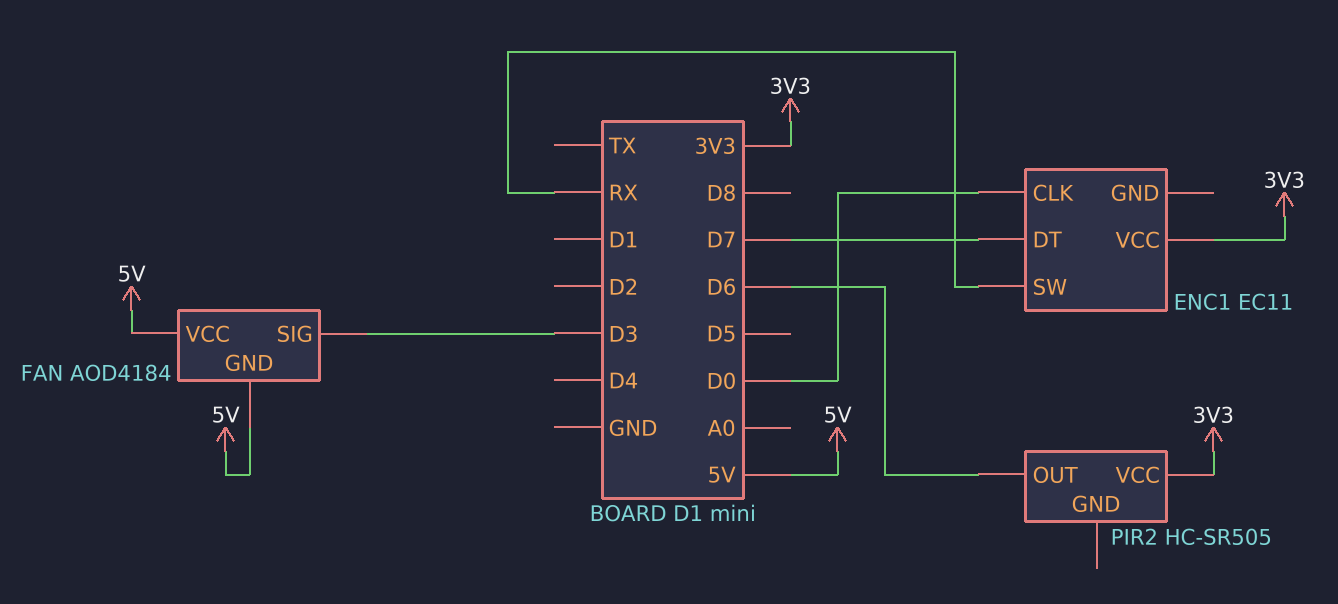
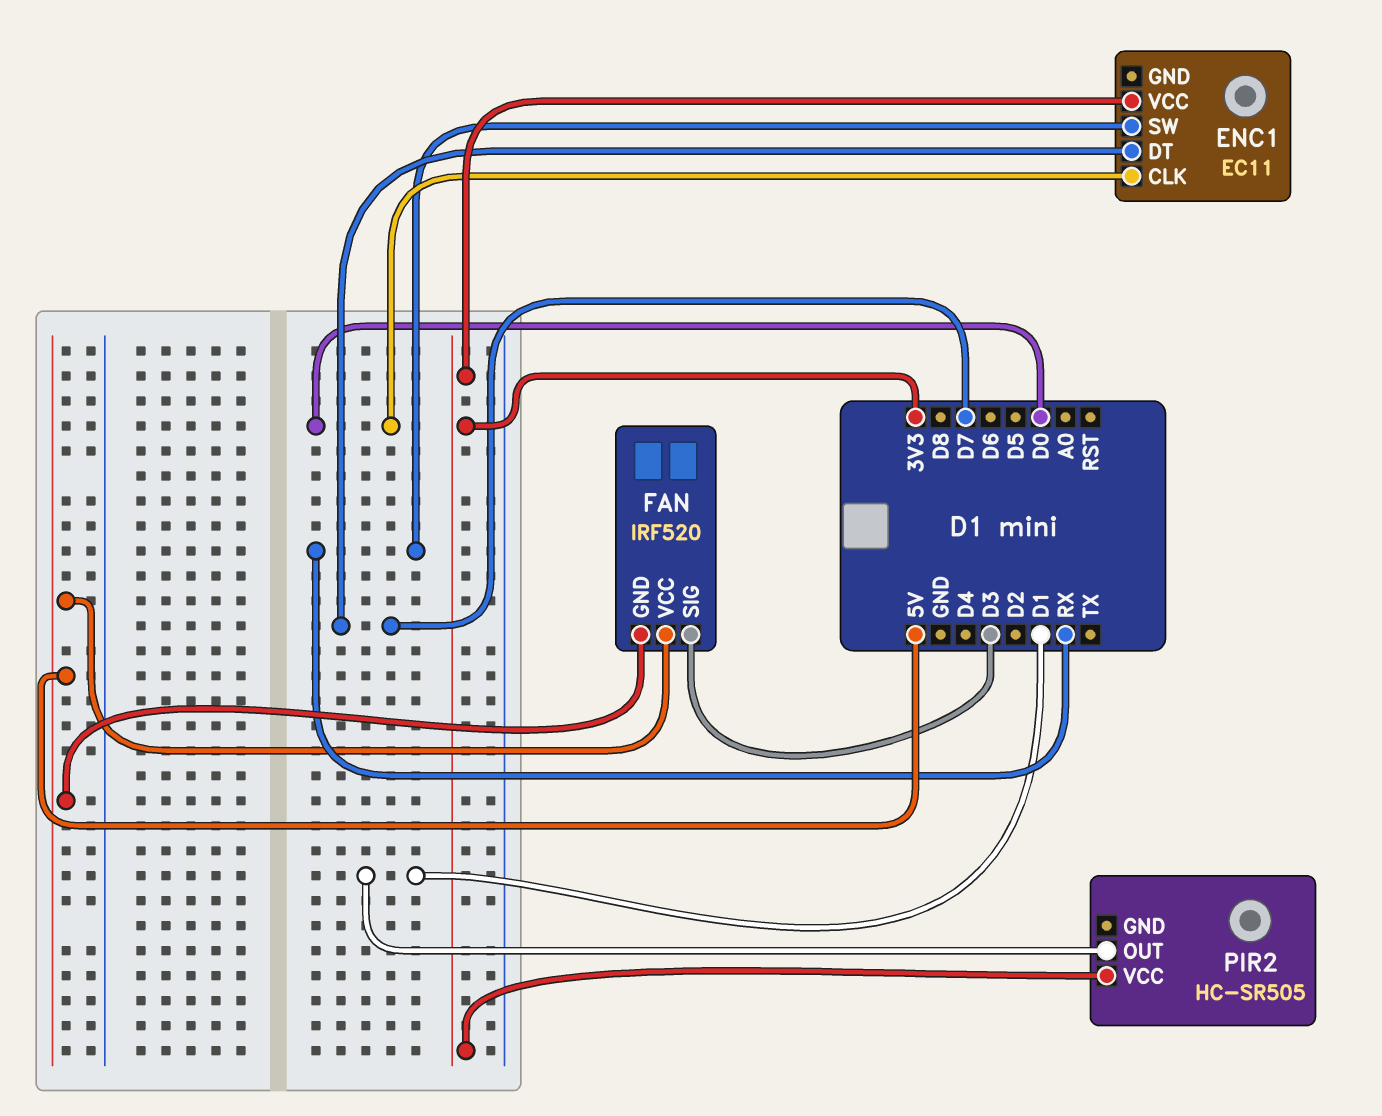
FAN: AOD4184 -> IRF520
PIR2 pin OUT: D6 -> D1

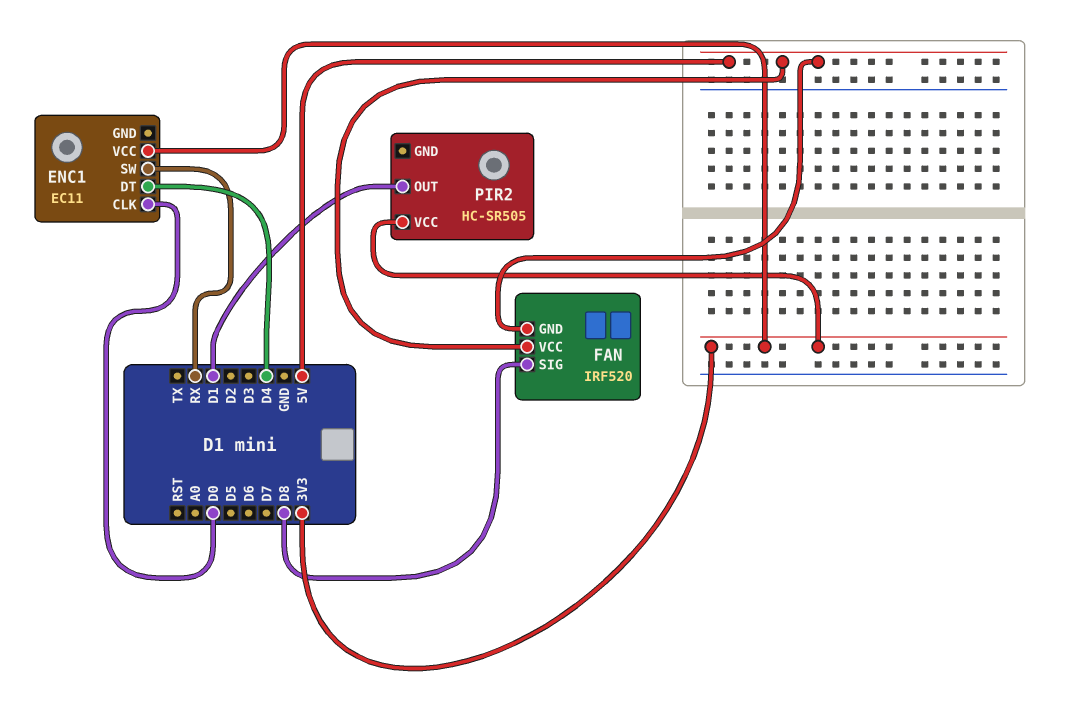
ENC1 pin DT: D7 -> D4
FAN pin SIG: D3 -> D8

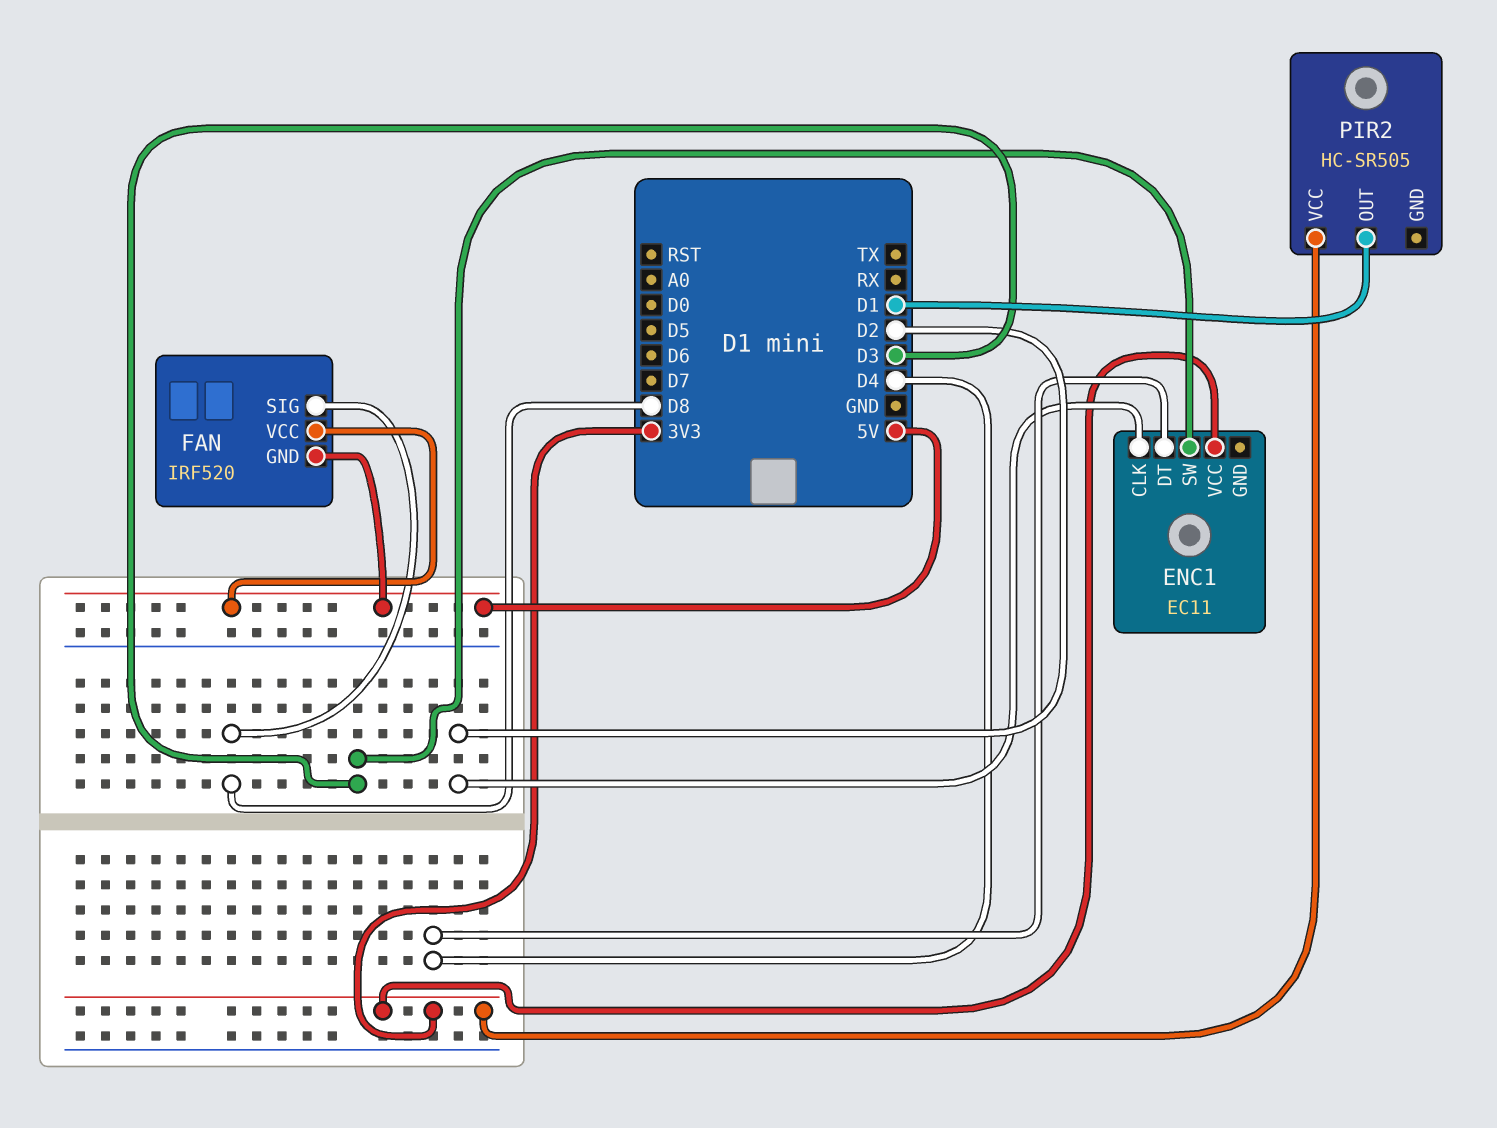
ENC1 pin CLK: D0 -> D2
ENC1 pin SW: RX -> D3

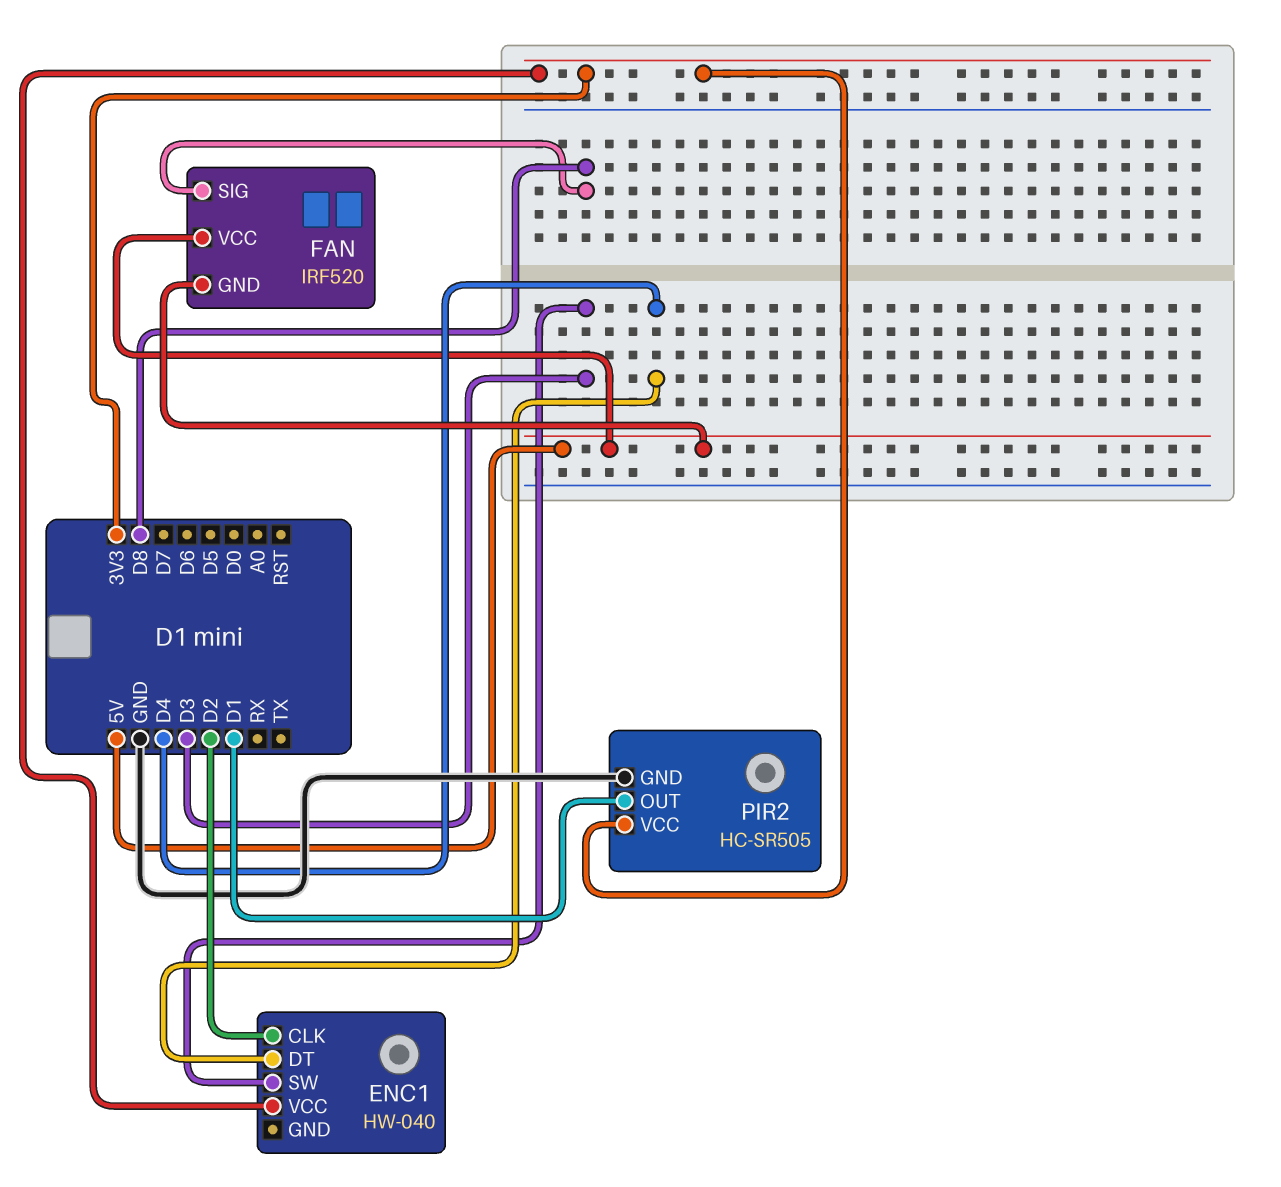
ENC1: EC11 -> HW-040
PIR2 pin GND: none -> GND

